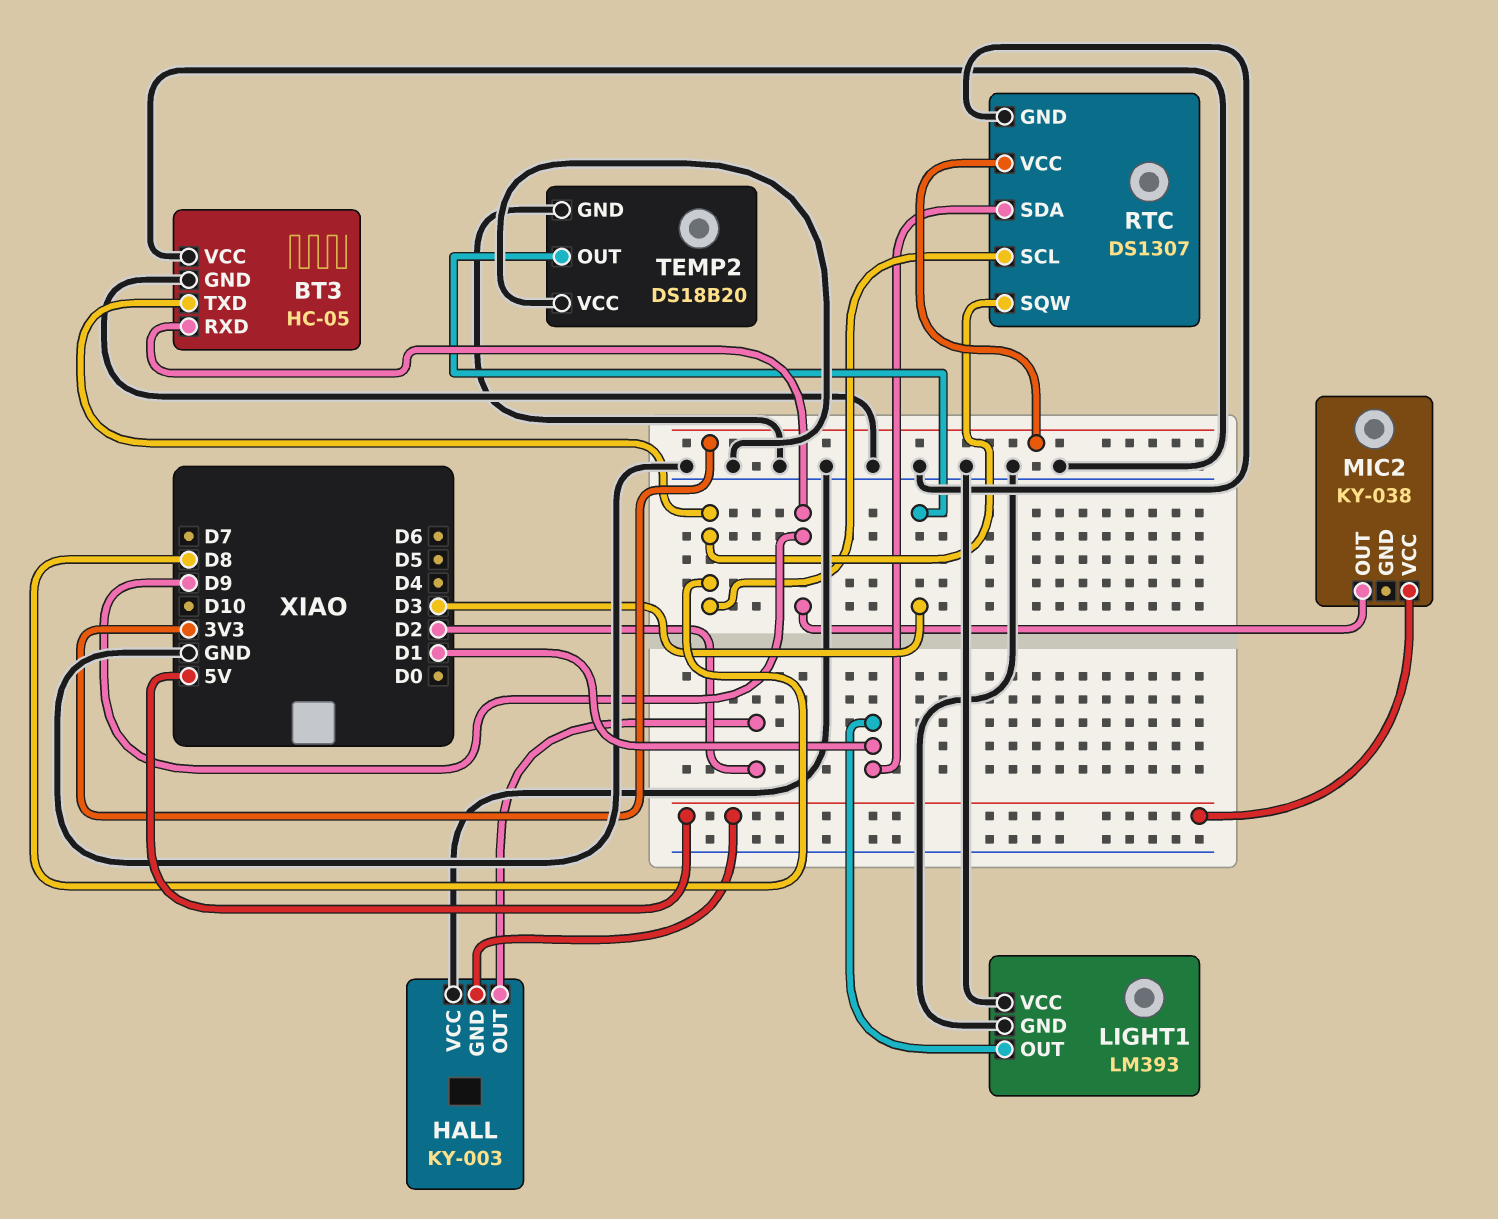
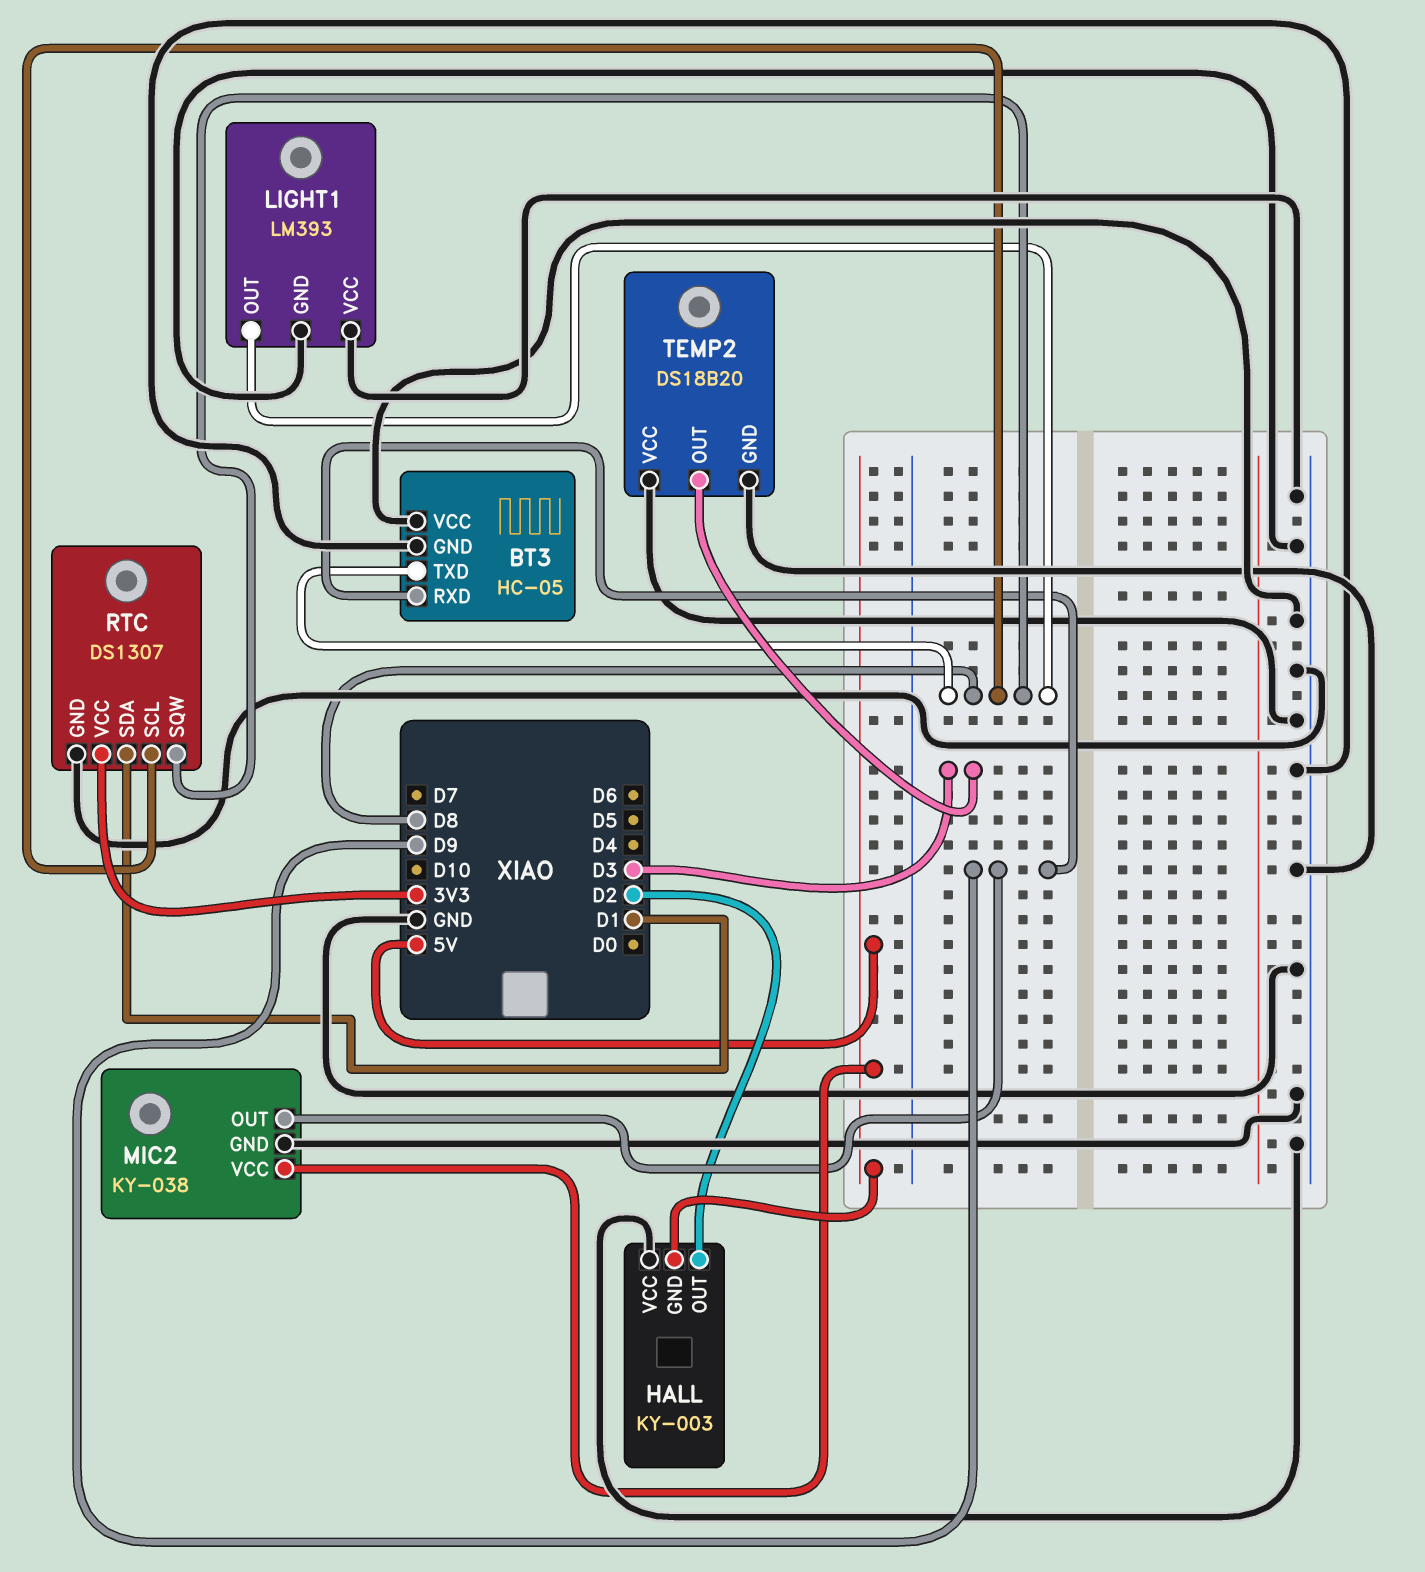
LIGHT1 pin OUT: D1 -> D8
MIC2 pin GND: none -> GND

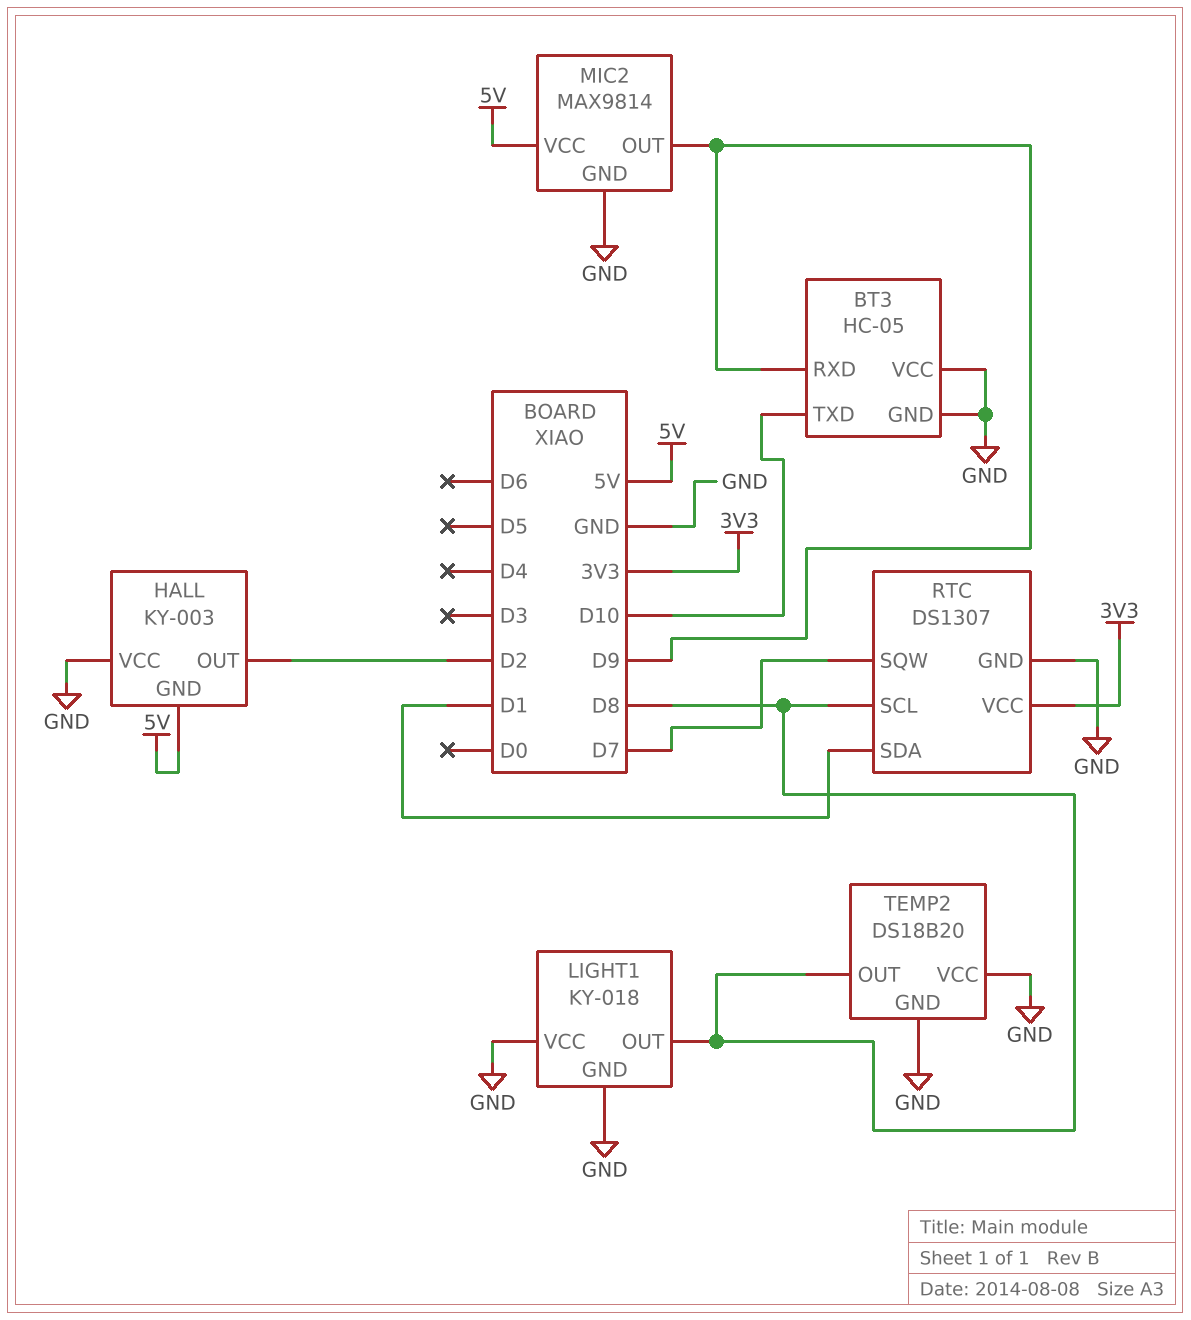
BT3 pin TXD: D8 -> D10
LIGHT1: LM393 -> KY-018
MIC2: KY-038 -> MAX9814
RTC pin SQW: D8 -> D7
TEMP2 pin OUT: D3 -> D8

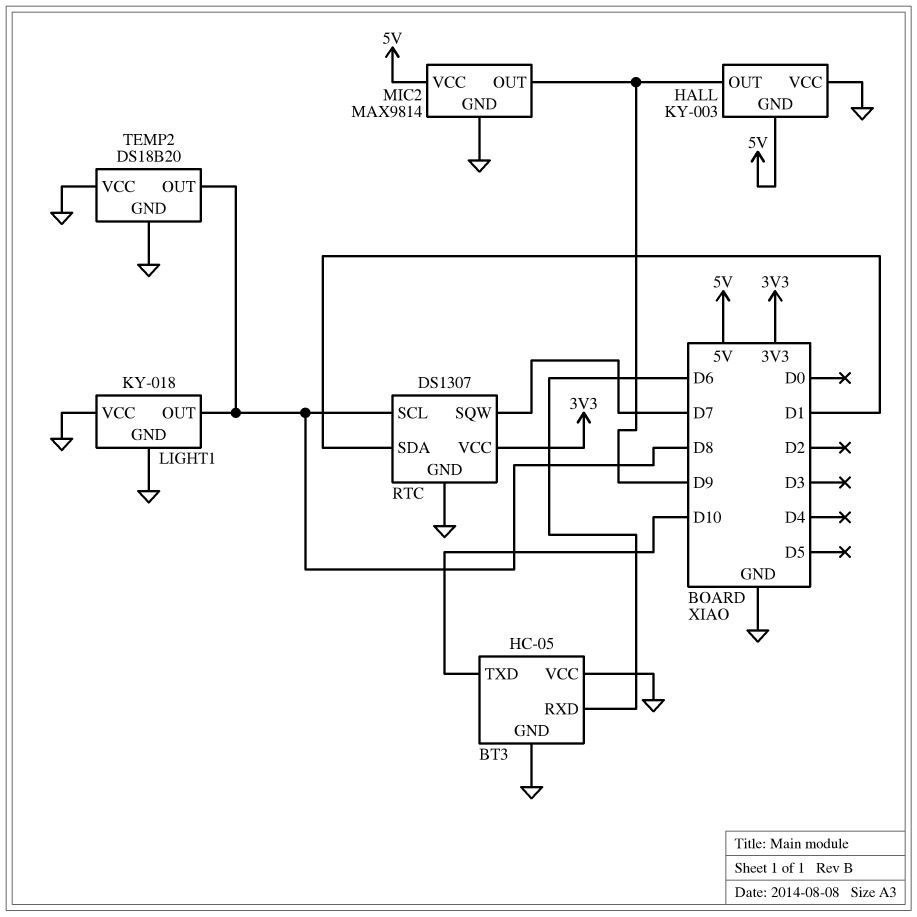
BT3 pin RXD: D9 -> D6
HALL pin OUT: D2 -> D9

